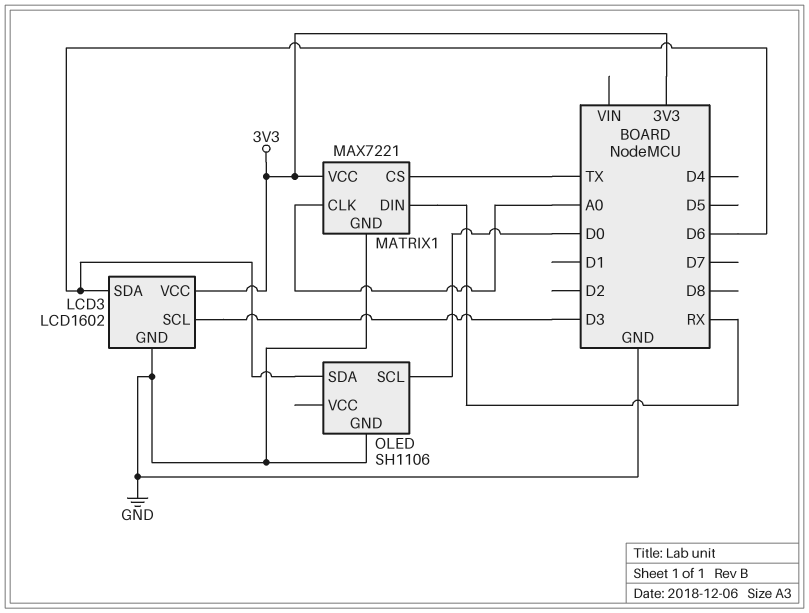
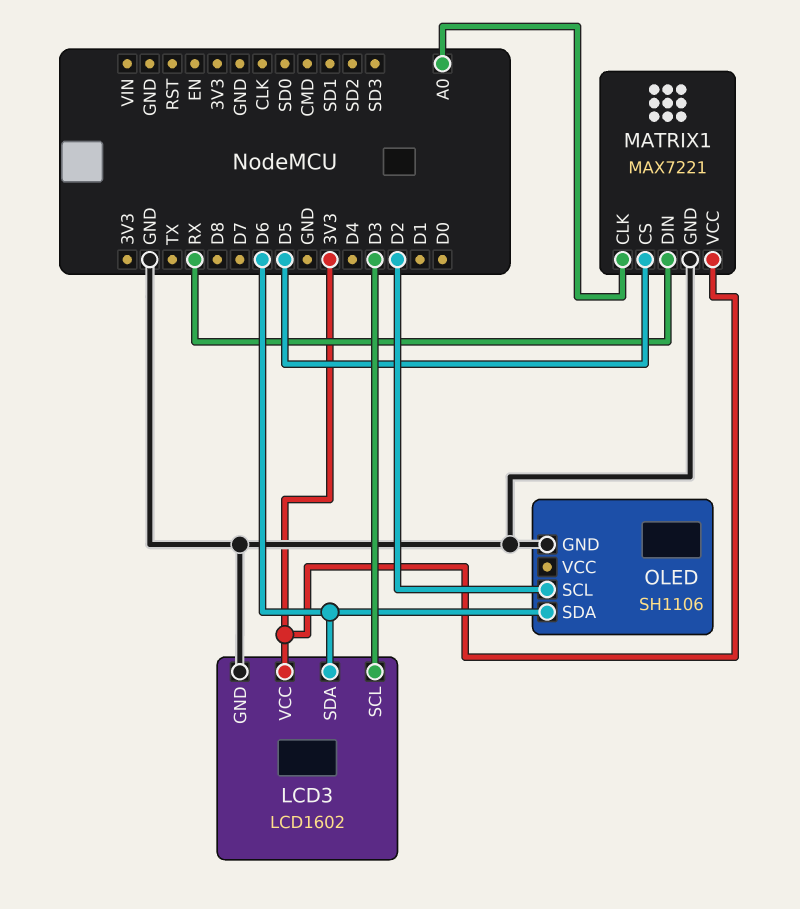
MATRIX1 pin CS: TX -> D5
OLED pin SCL: D0 -> D2

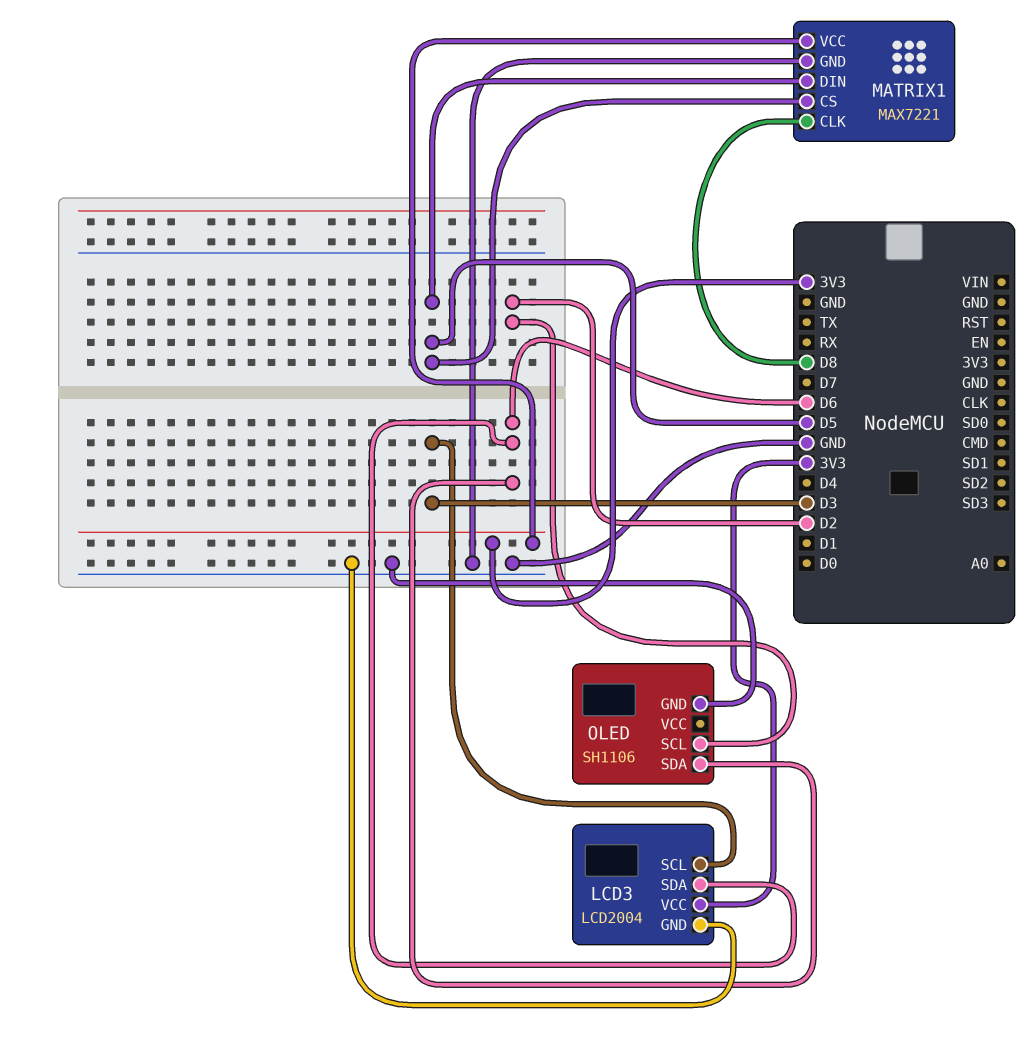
LCD3: LCD1602 -> LCD2004
MATRIX1 pin CLK: A0 -> D8
MATRIX1 pin DIN: RX -> D5

